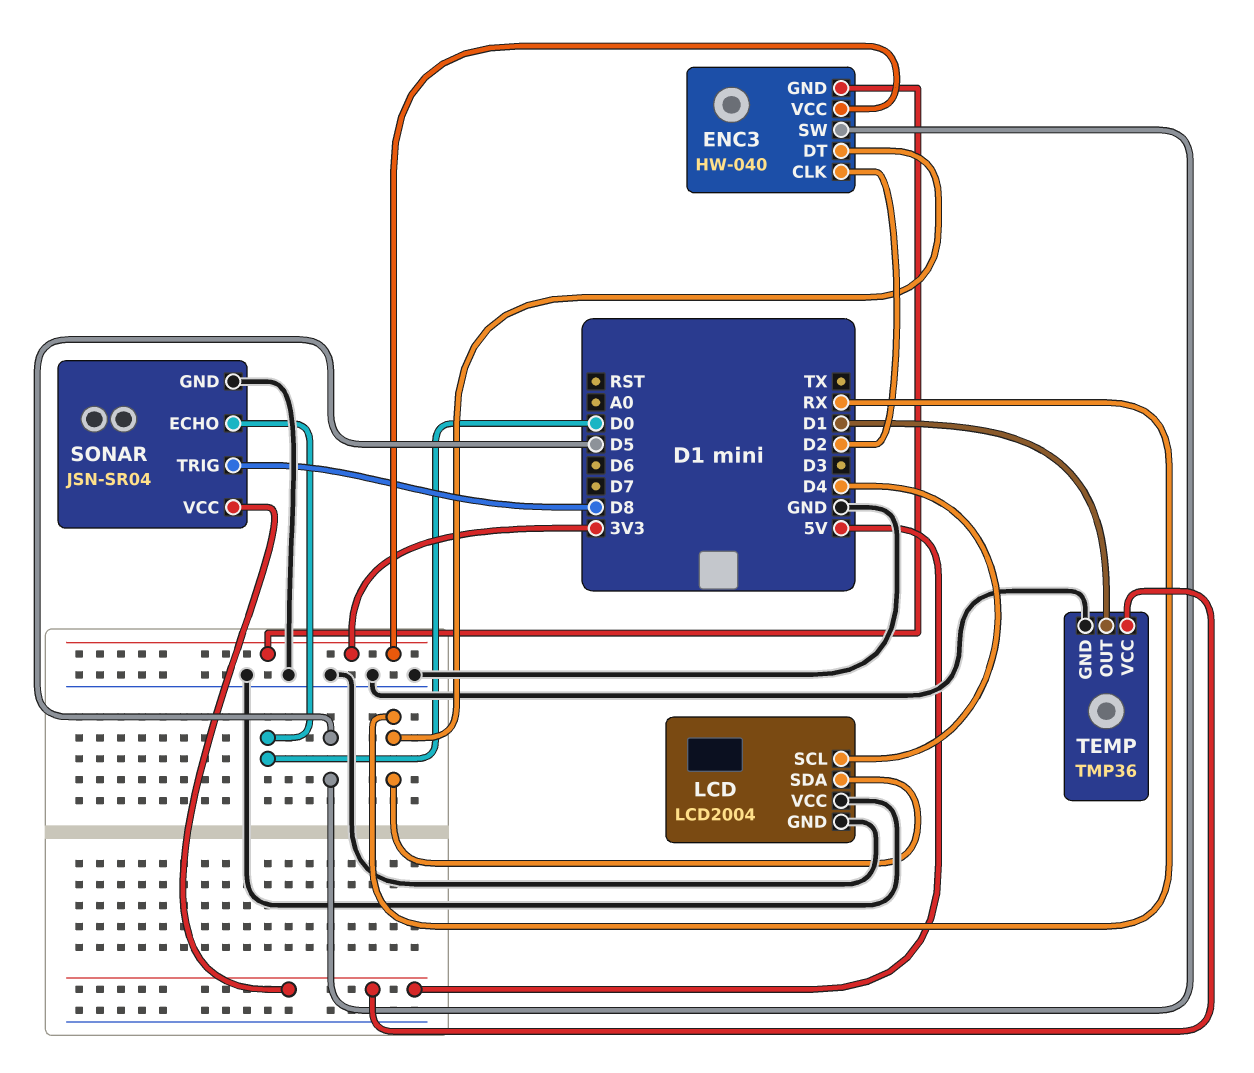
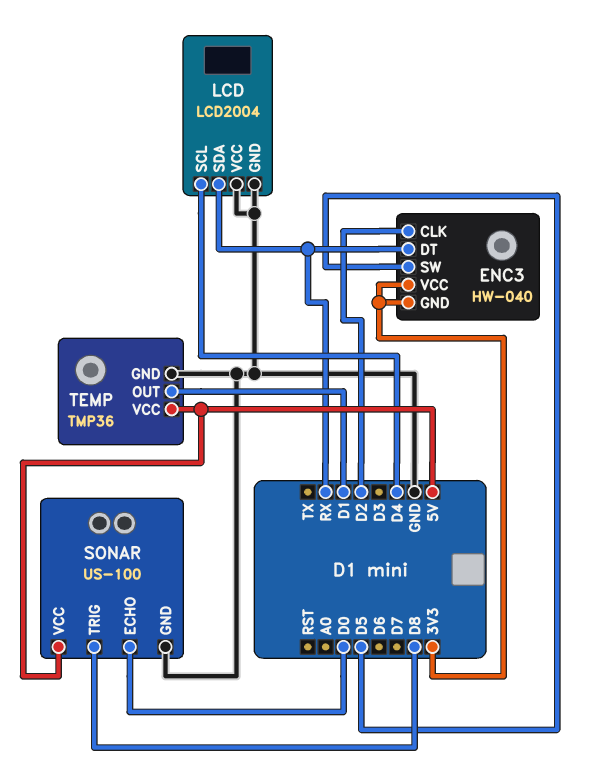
SONAR: JSN-SR04 -> US-100

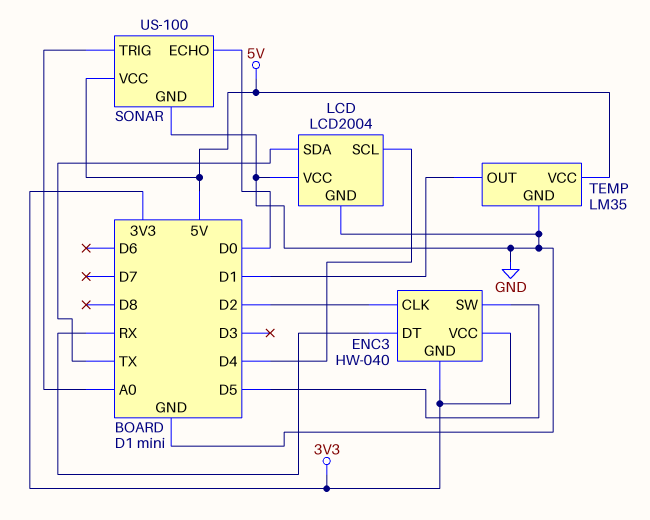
LCD pin SDA: RX -> TX
SONAR pin TRIG: D8 -> A0
TEMP: TMP36 -> LM35

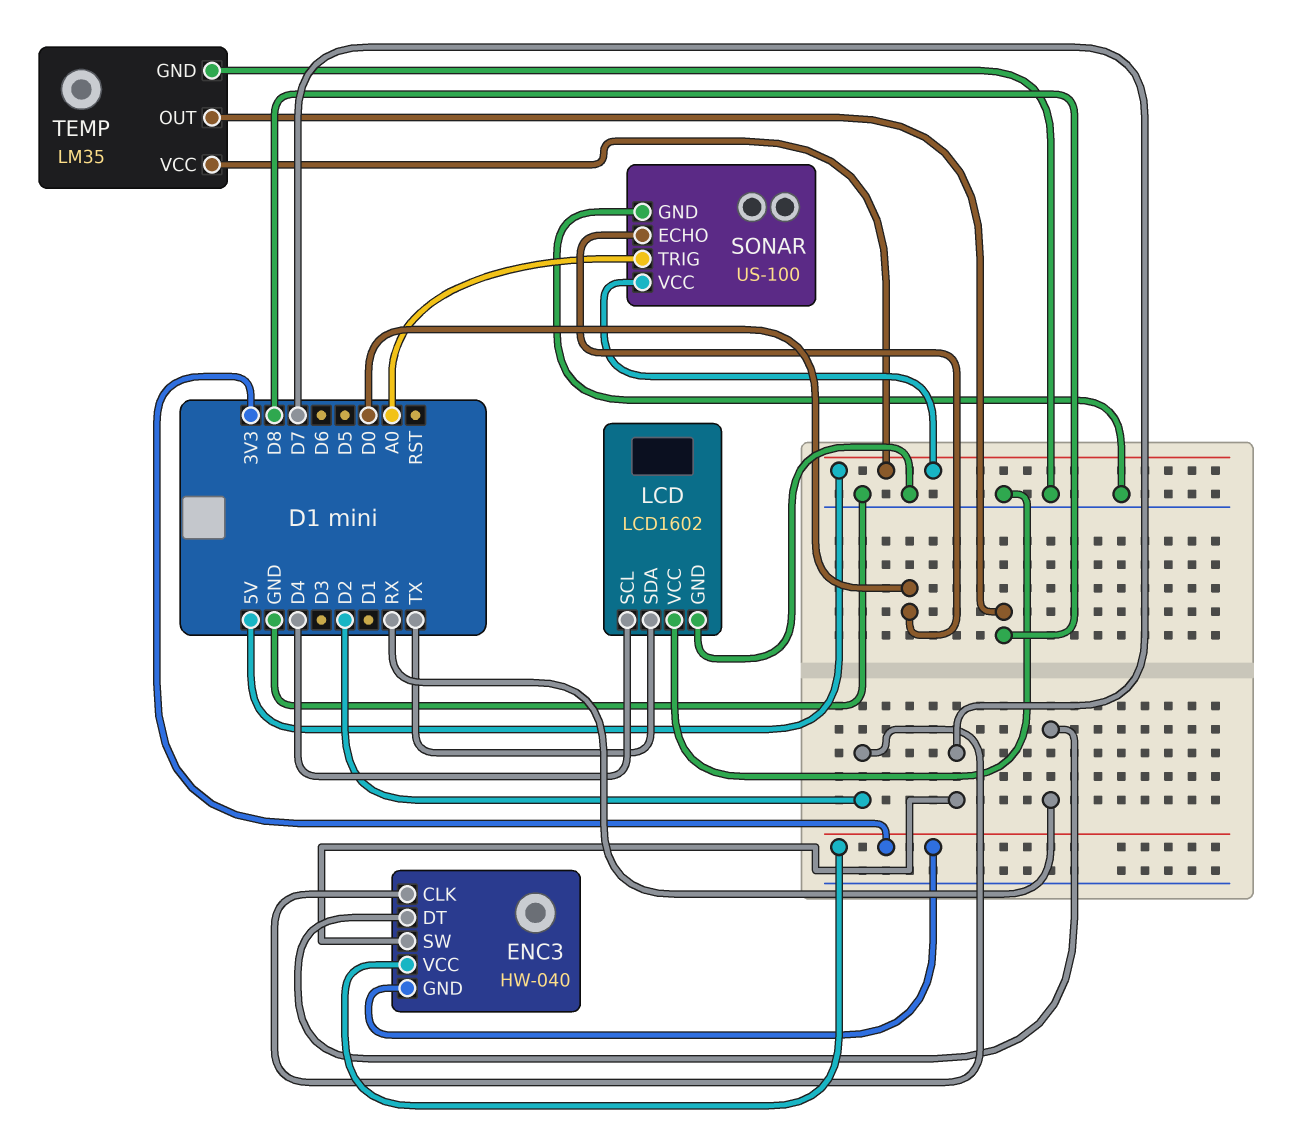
ENC3 pin SW: D5 -> D7
LCD: LCD2004 -> LCD1602
TEMP pin OUT: D1 -> D8

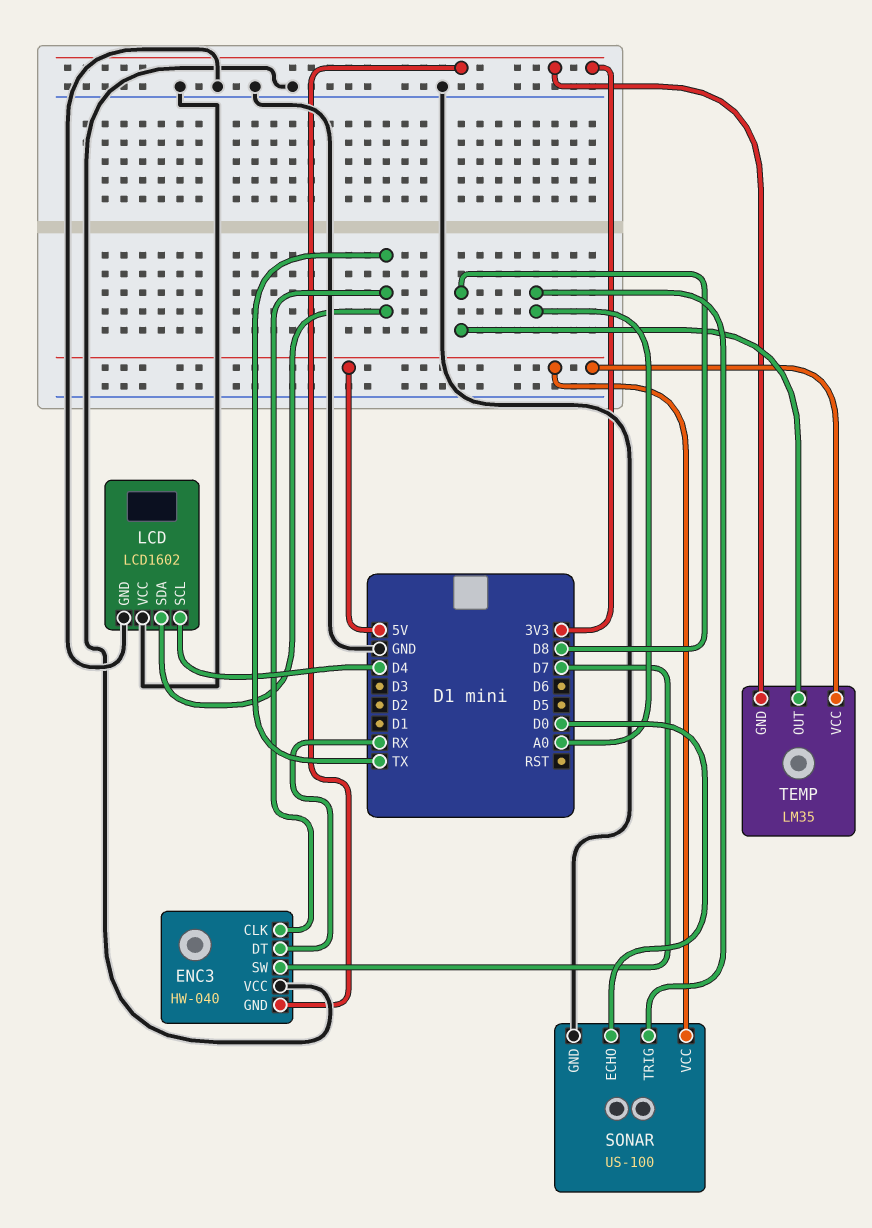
ENC3 pin CLK: D2 -> TX
ENC3 pin VCC: 3V3 -> GND
TEMP pin GND: GND -> 3V3

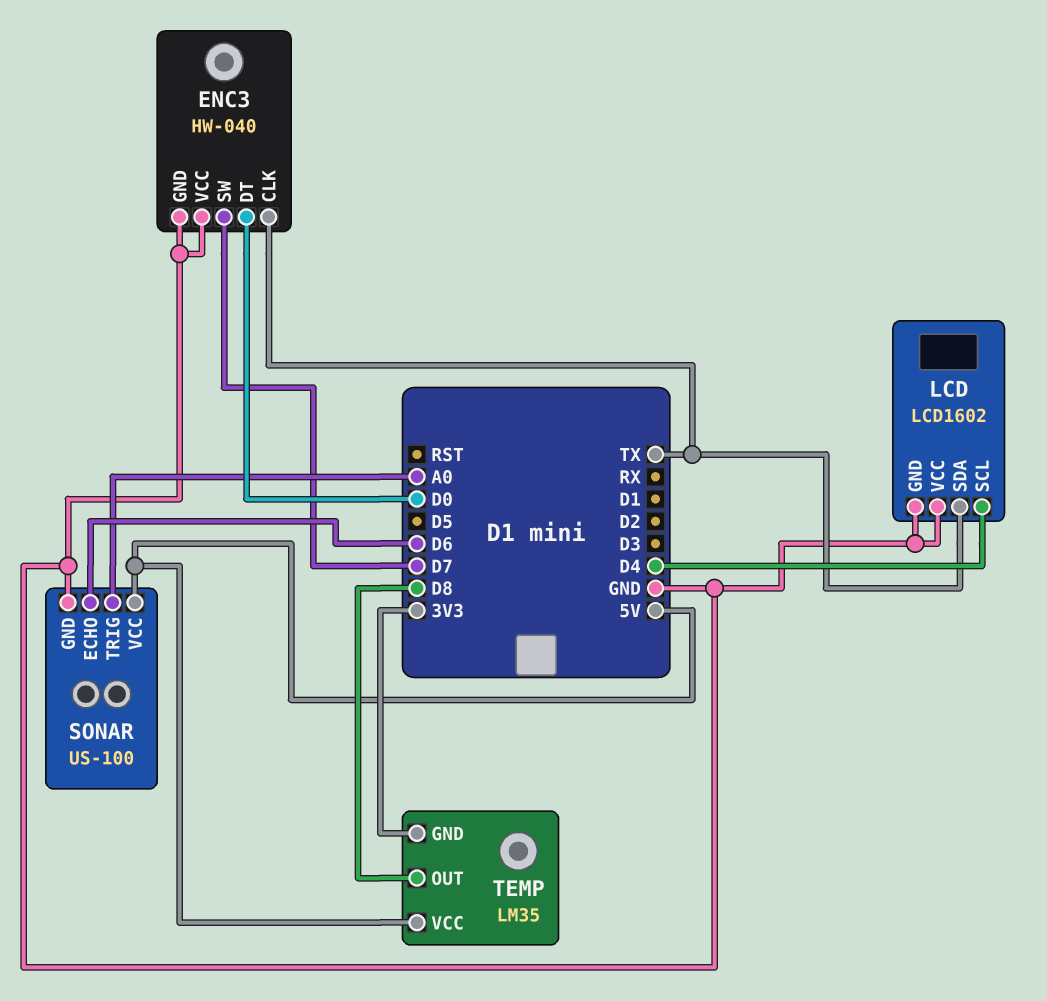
ENC3 pin DT: RX -> D0
ENC3 pin GND: 3V3 -> GND
SONAR pin ECHO: D0 -> D6

